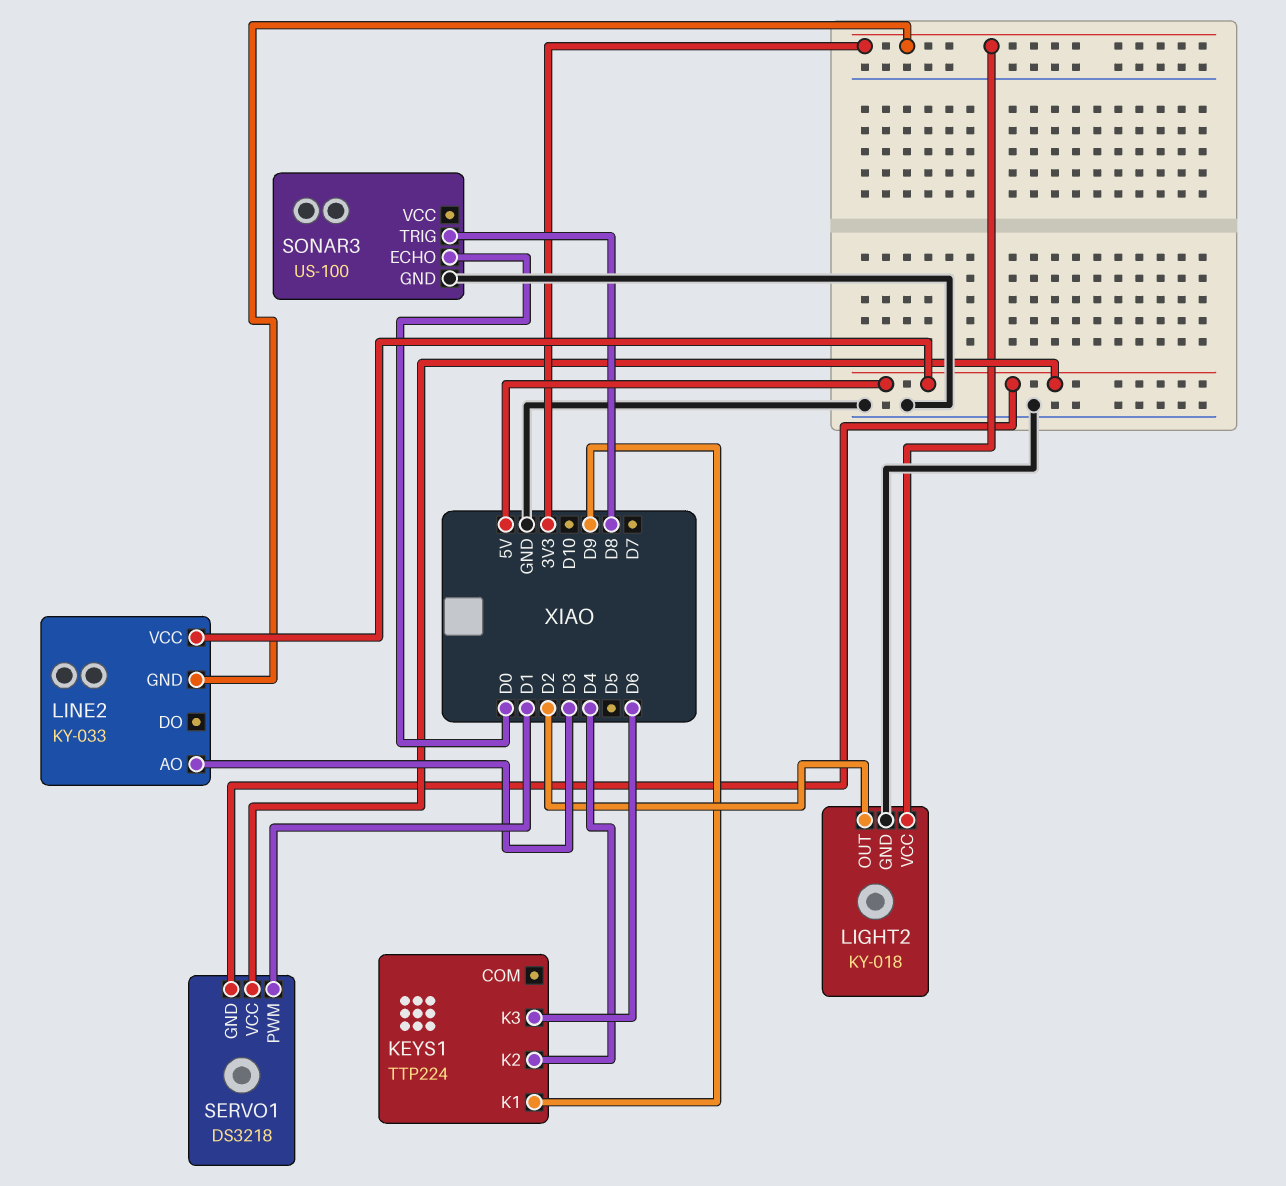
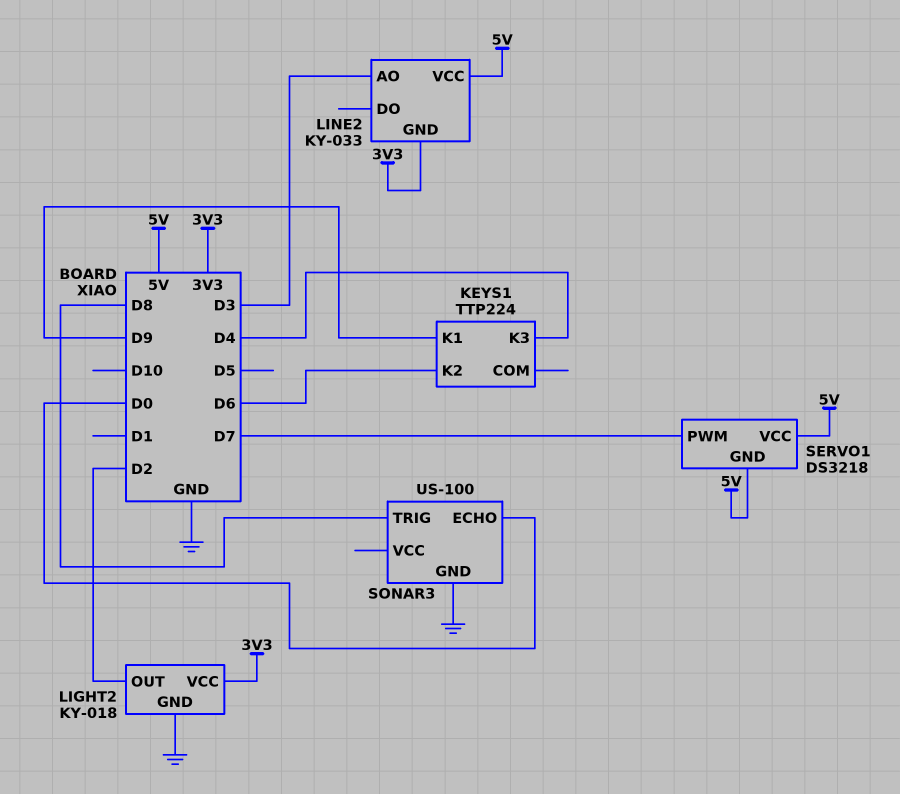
KEYS1 pin K2: D4 -> D6
KEYS1 pin K3: D6 -> D4
SERVO1 pin PWM: D1 -> D7

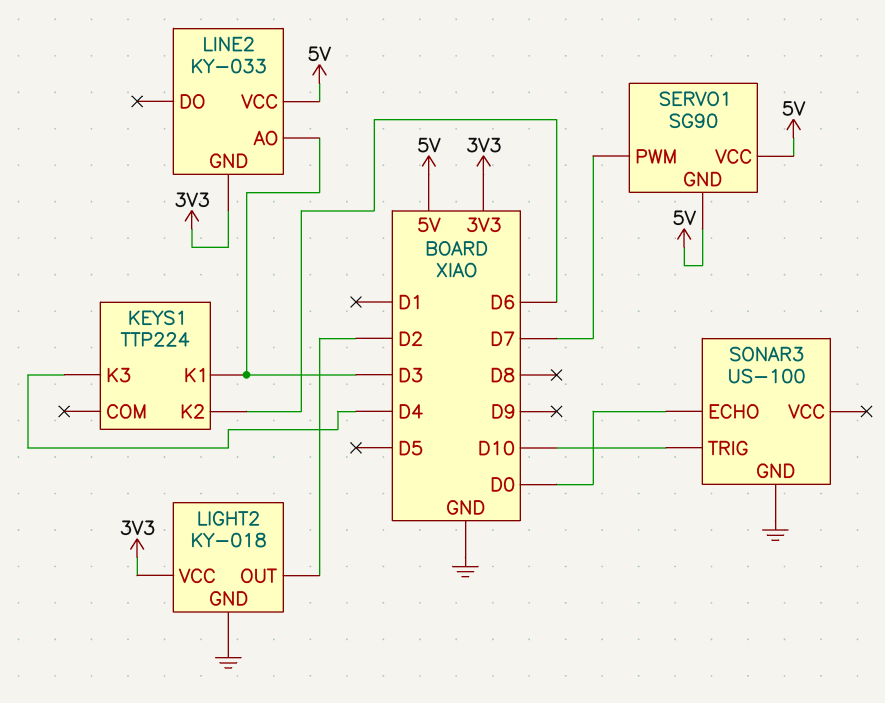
KEYS1 pin K1: D9 -> D3
SERVO1: DS3218 -> SG90
SONAR3 pin TRIG: D8 -> D10

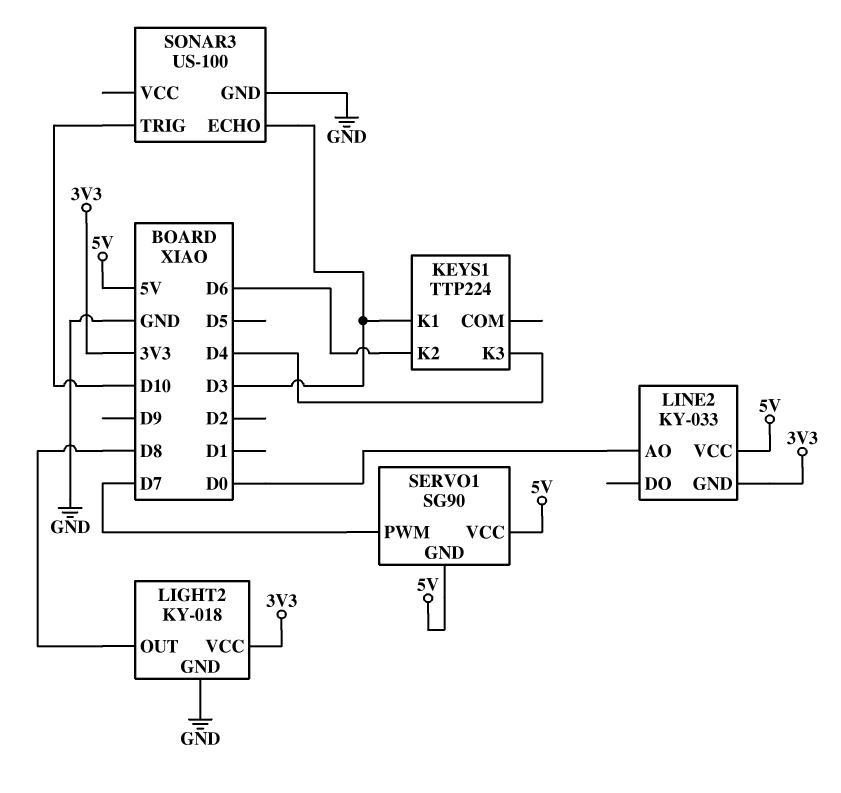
LIGHT2 pin OUT: D2 -> D8
LINE2 pin AO: D3 -> D0
SONAR3 pin ECHO: D0 -> D3

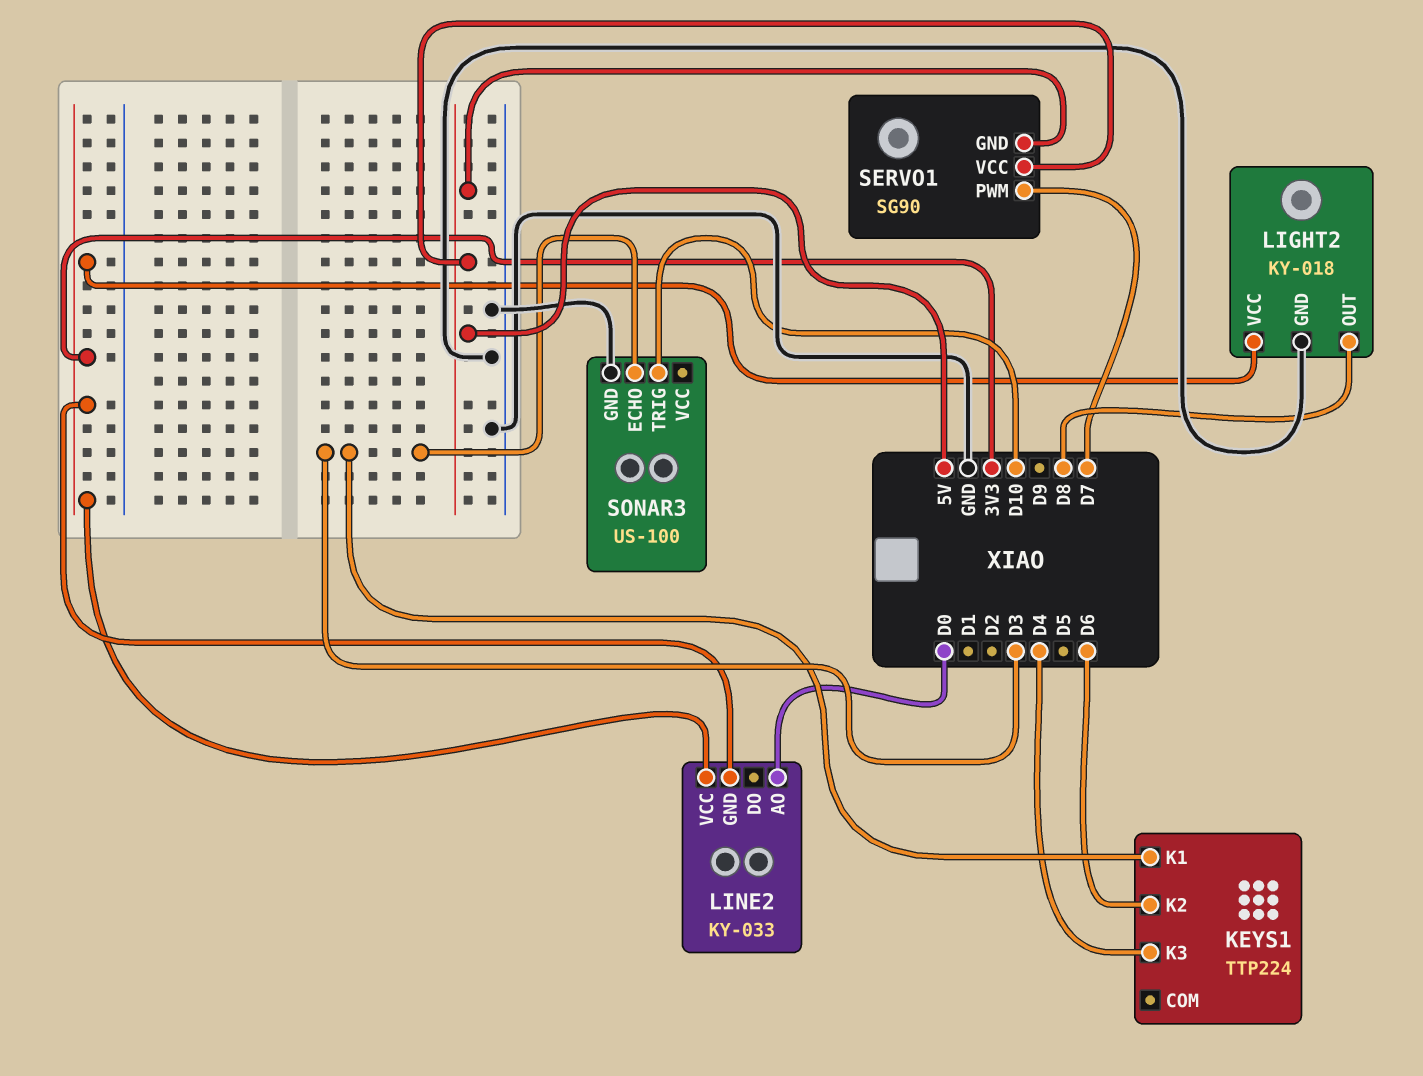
LINE2 pin VCC: 5V -> 3V3

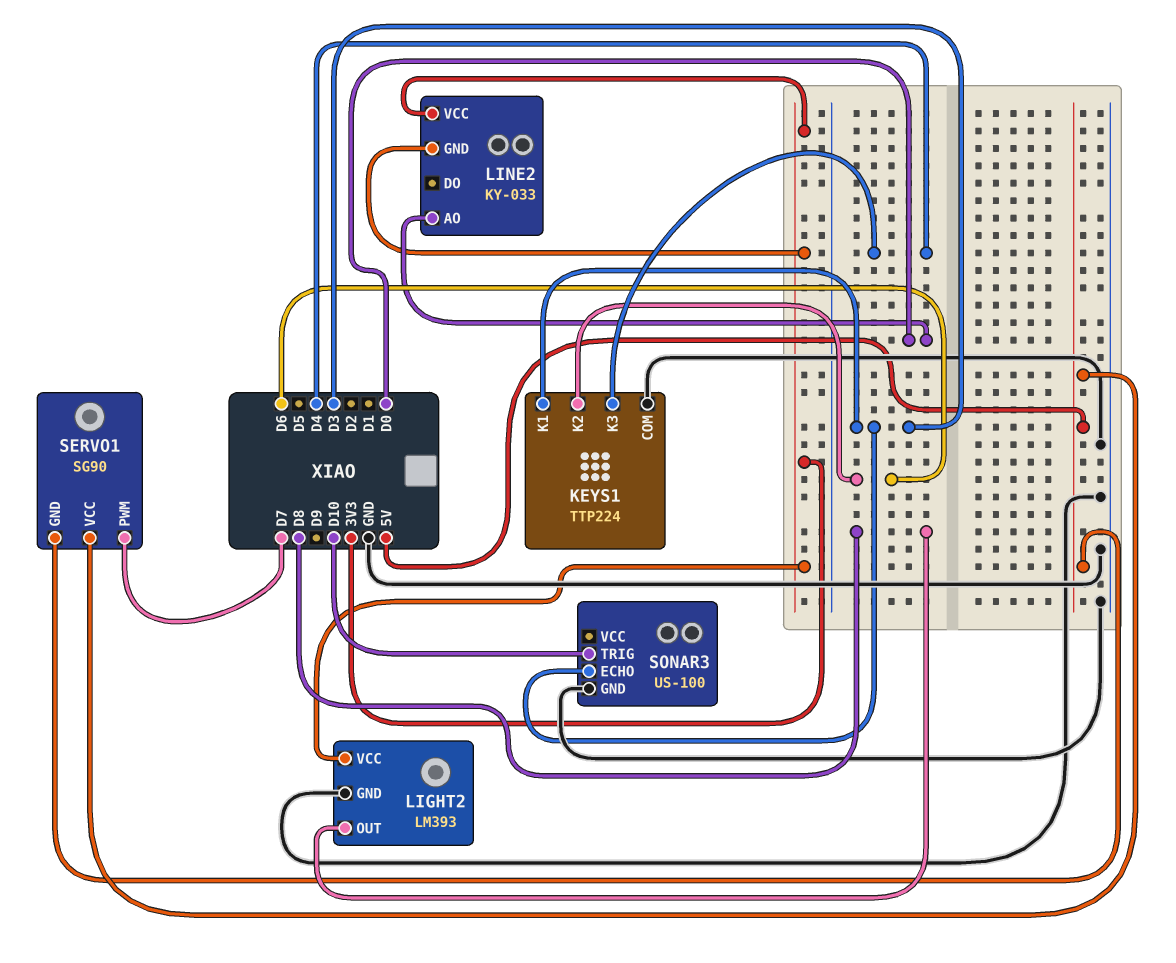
KEYS1 pin COM: none -> GND
LIGHT2: KY-018 -> LM393

